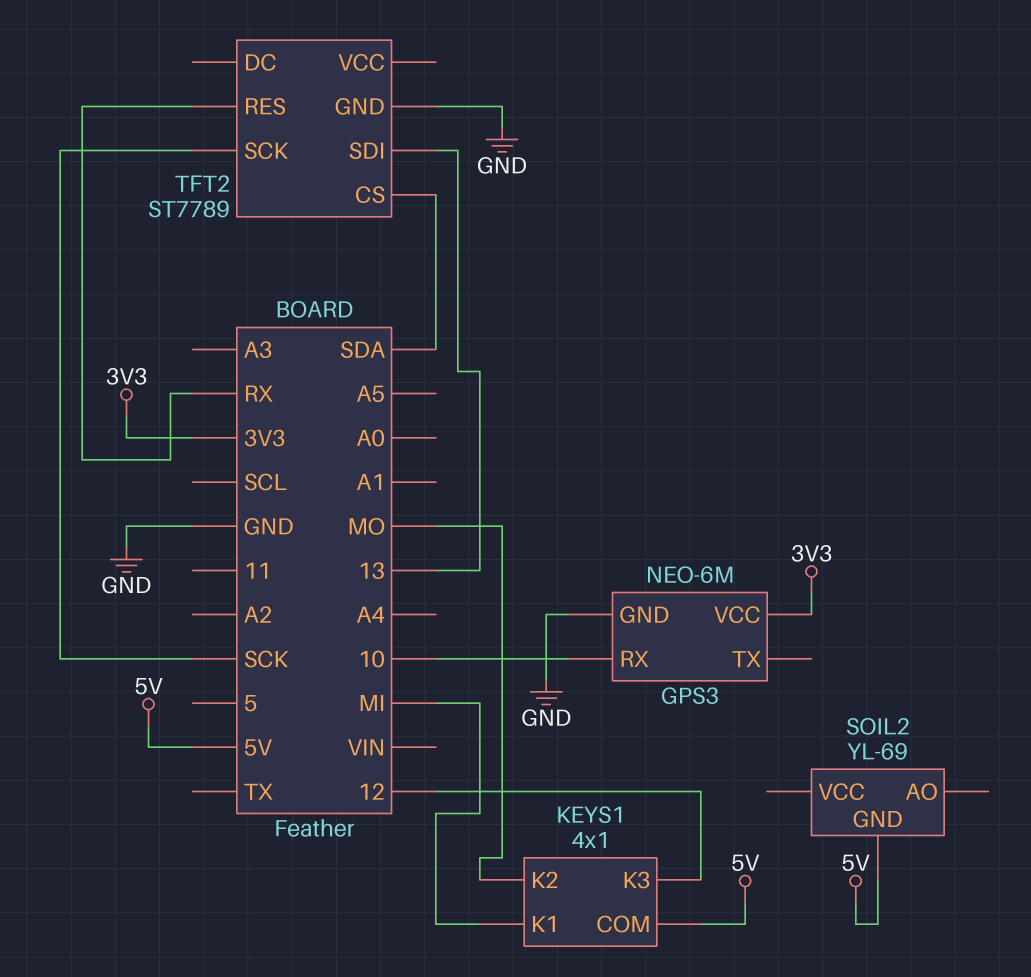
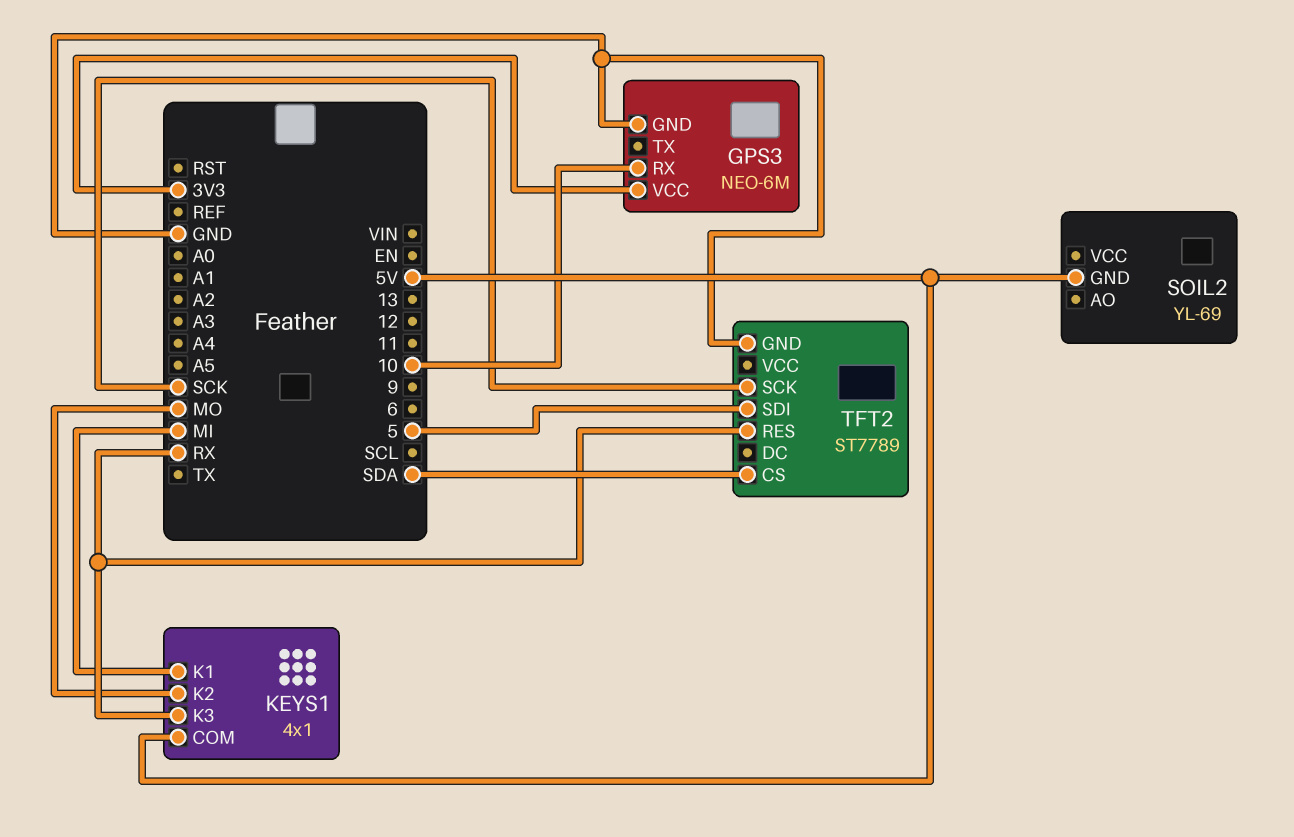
KEYS1 pin K3: 12 -> RX
TFT2 pin SDI: 13 -> 5

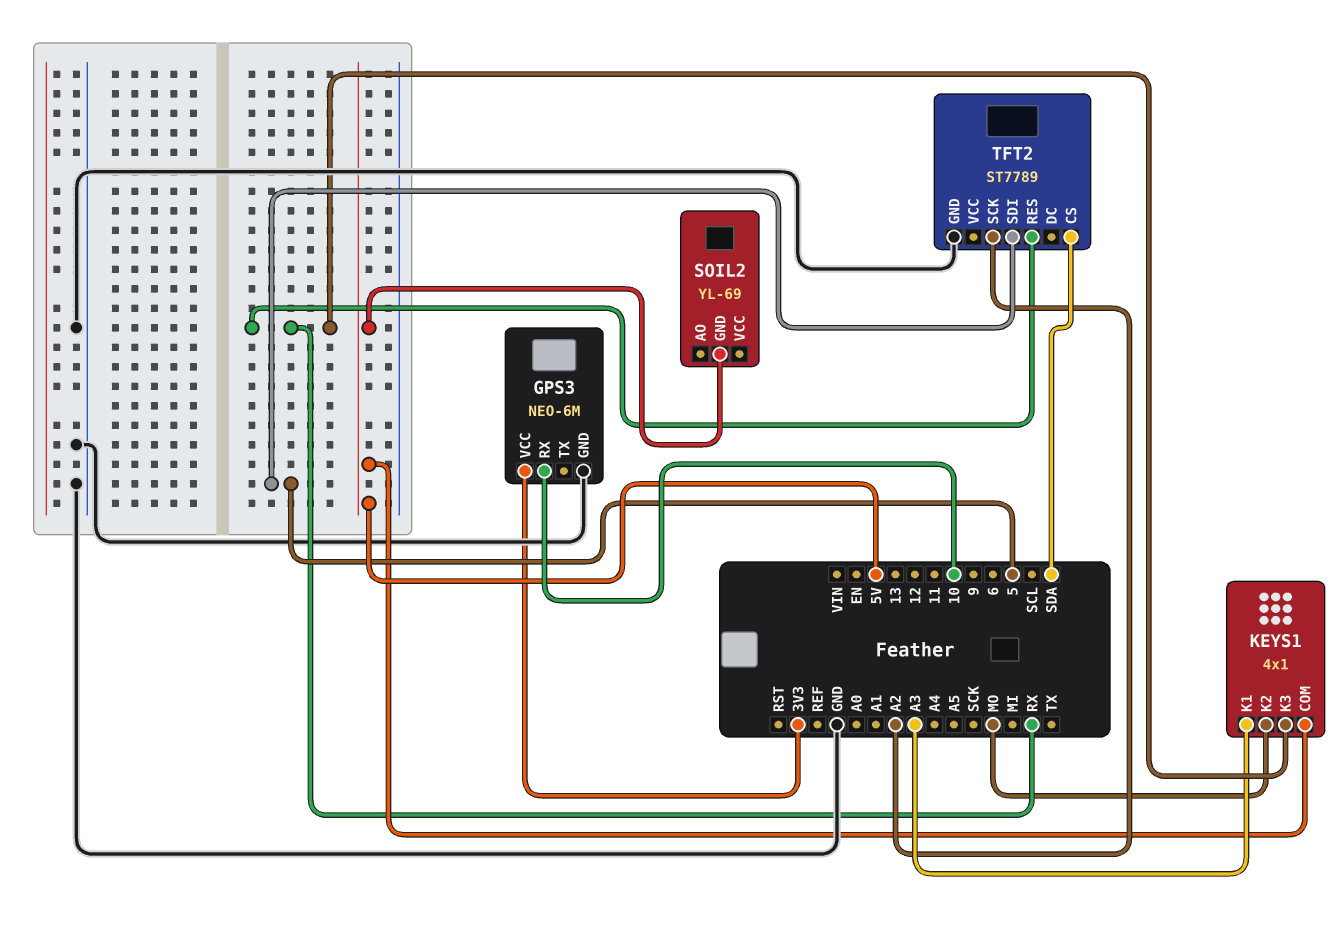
KEYS1 pin K1: MI -> A3
TFT2 pin SCK: SCK -> A2

